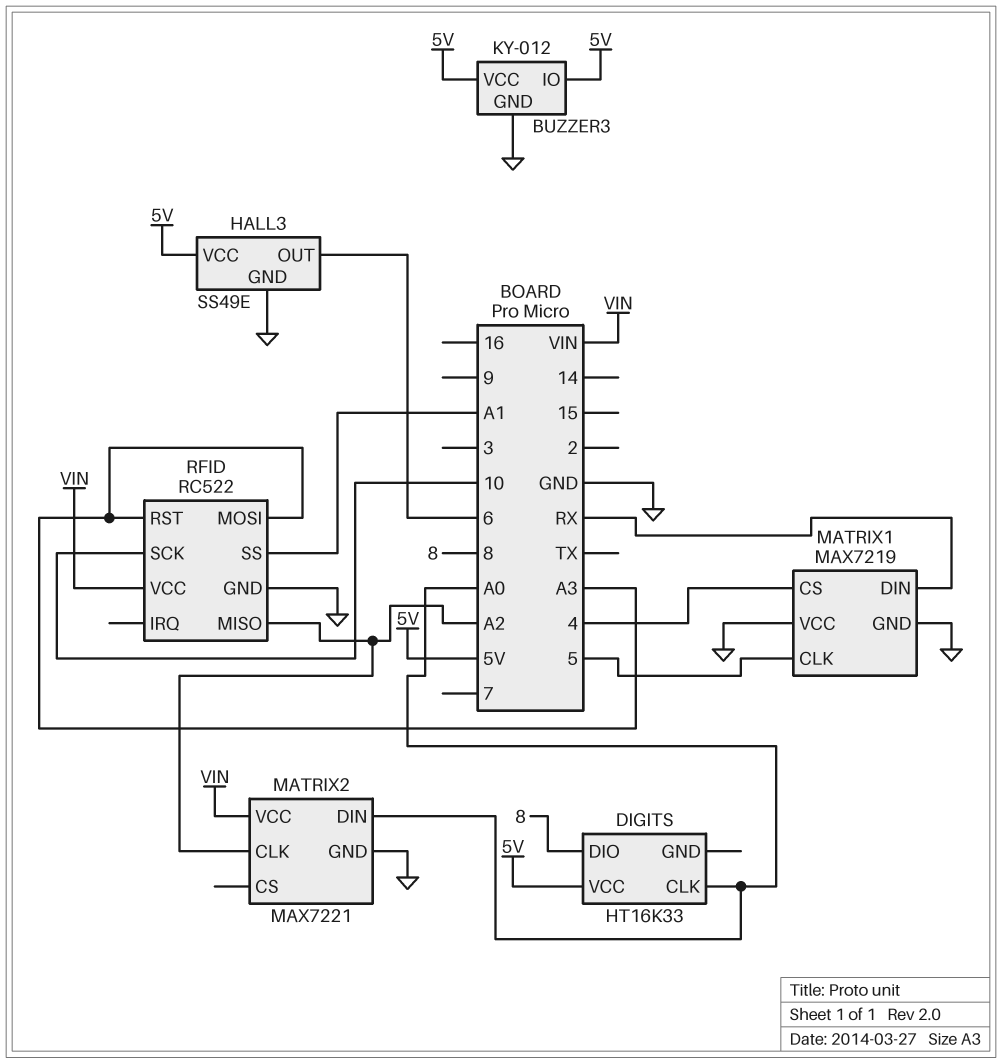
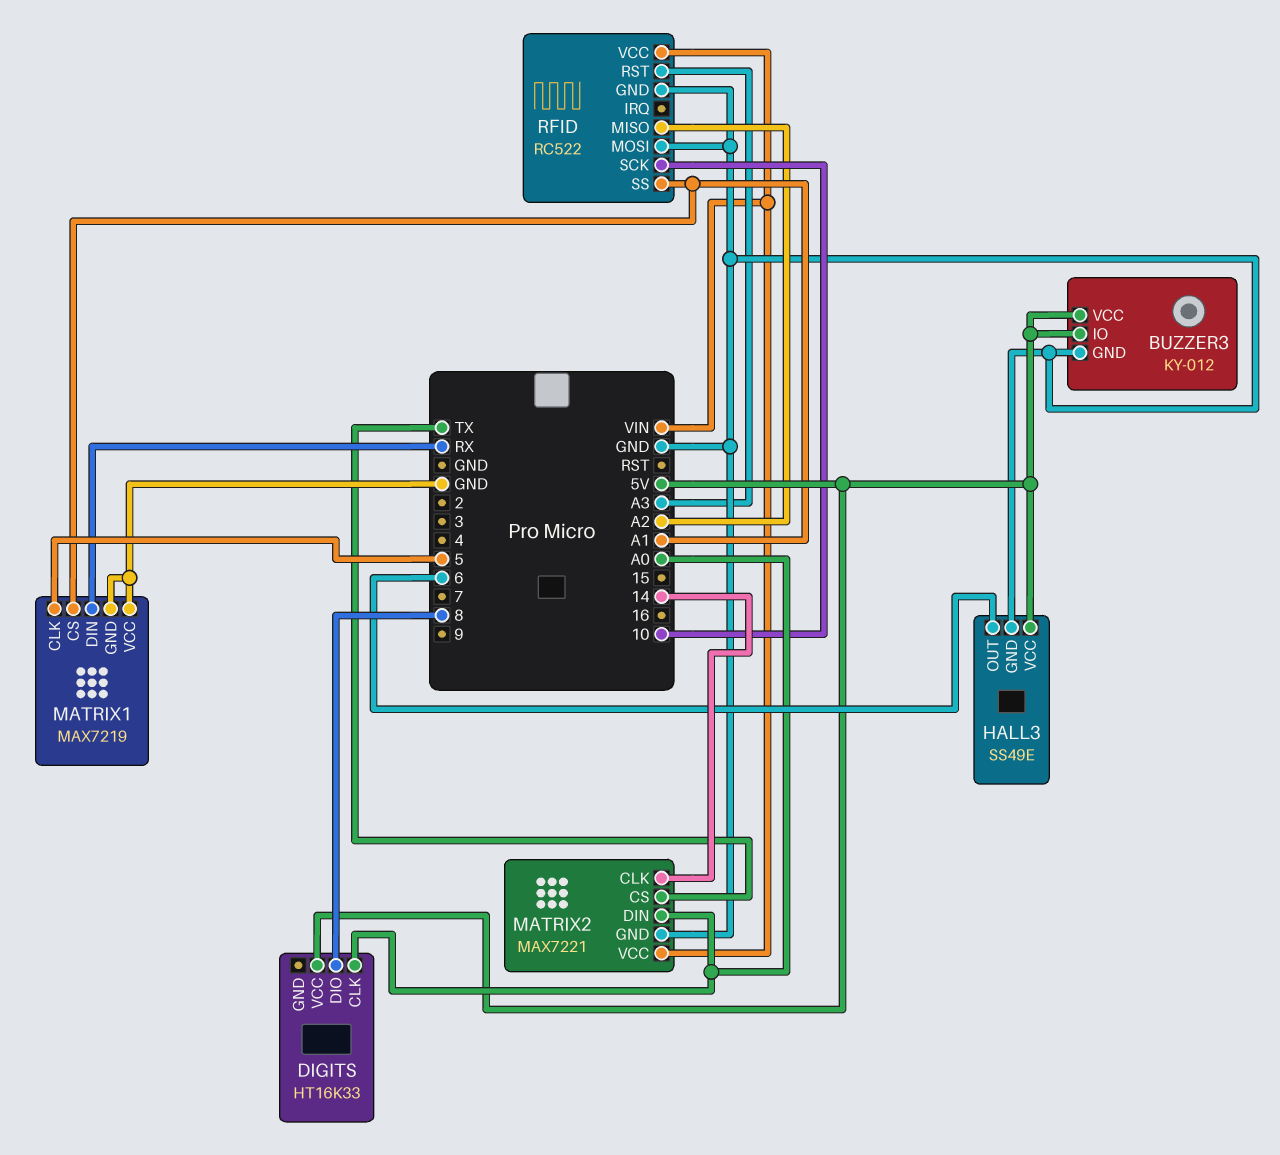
MATRIX1 pin CS: 4 -> A1
MATRIX2 pin CLK: A2 -> 14
MATRIX2 pin CS: none -> TX
RFID pin MOSI: A3 -> GND

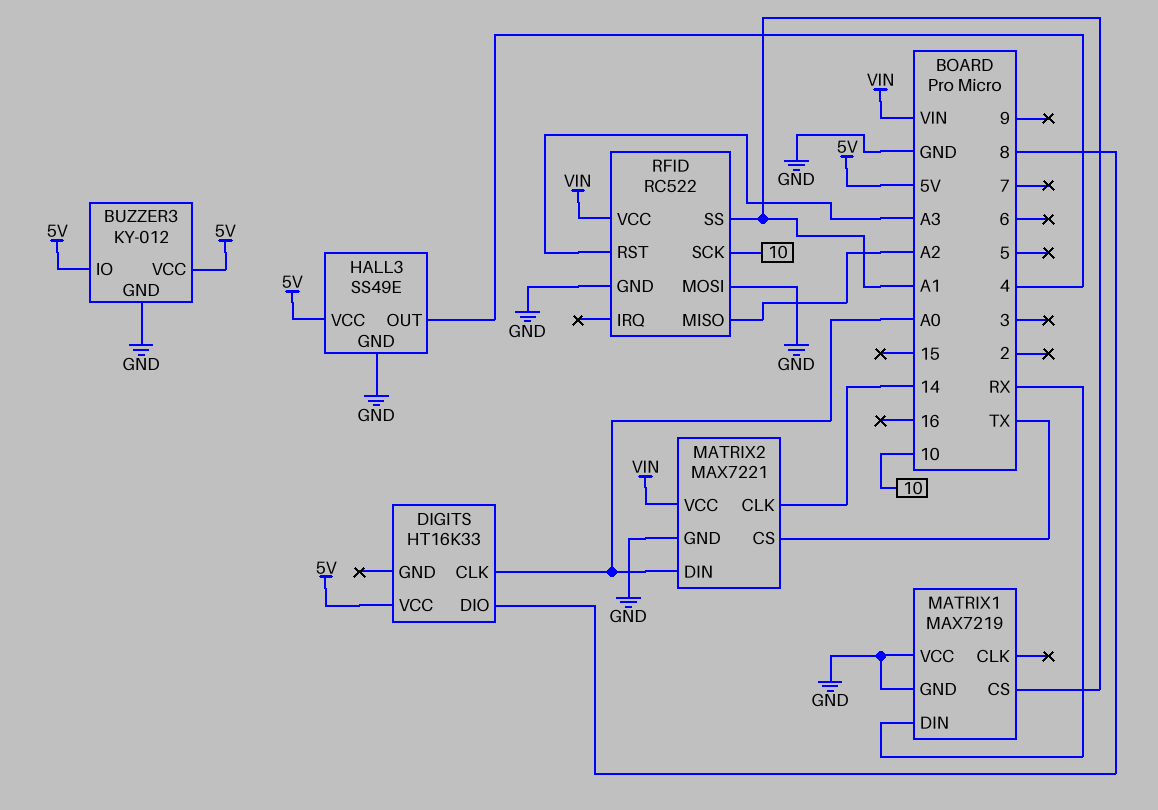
HALL3 pin OUT: 6 -> 4
MATRIX1 pin CLK: 5 -> none

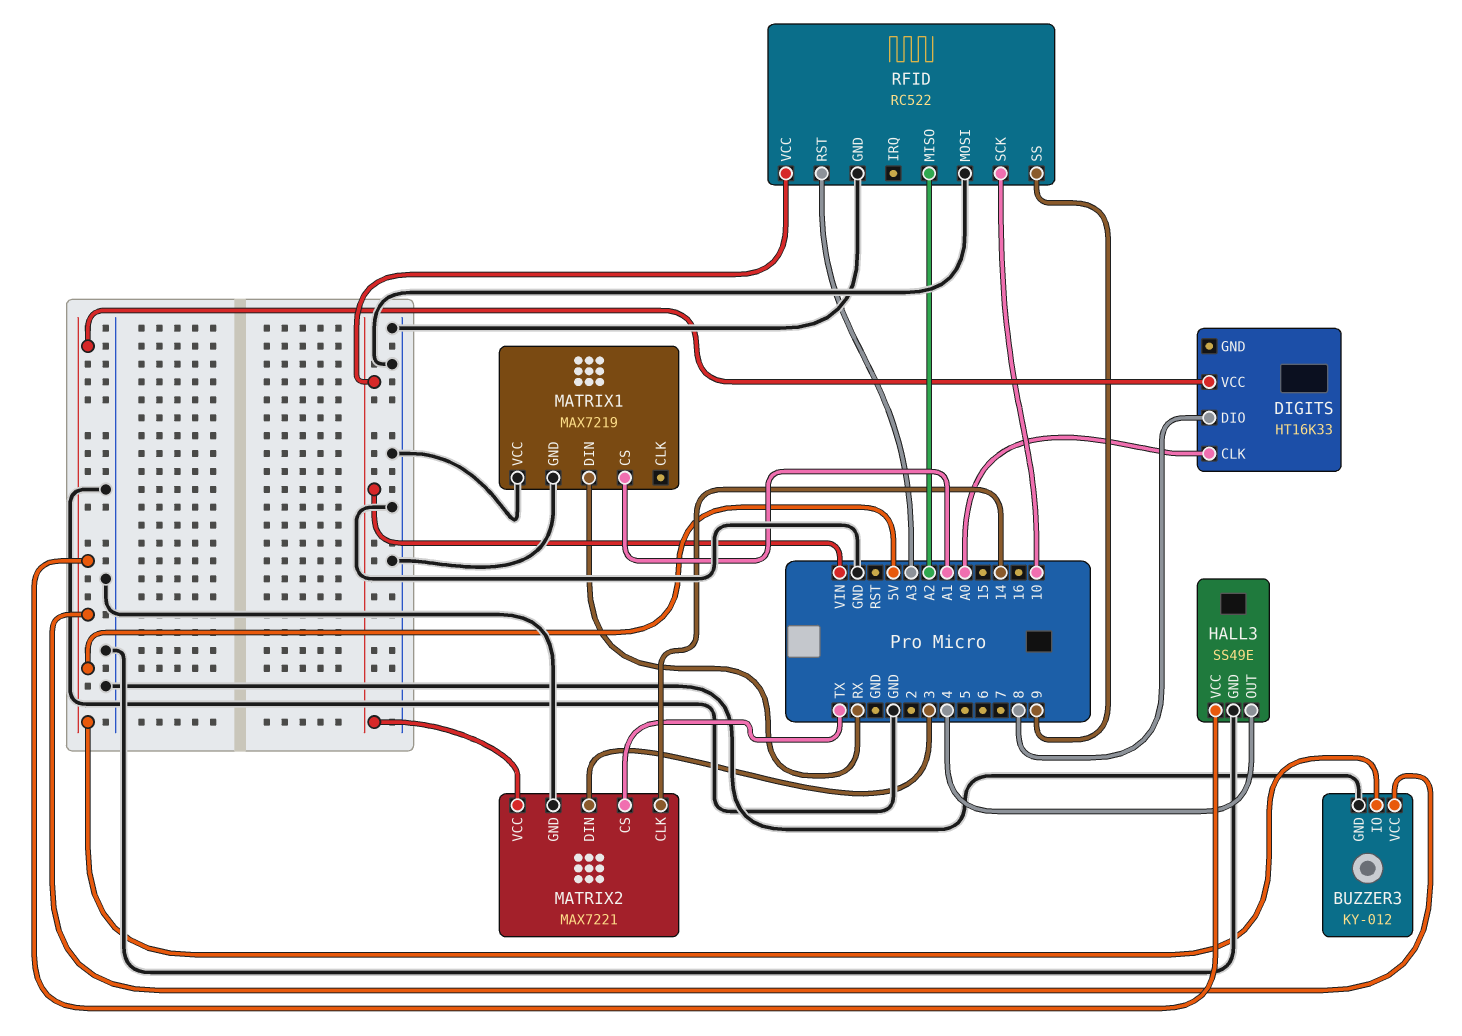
MATRIX2 pin DIN: A0 -> 3
RFID pin SS: A1 -> 9

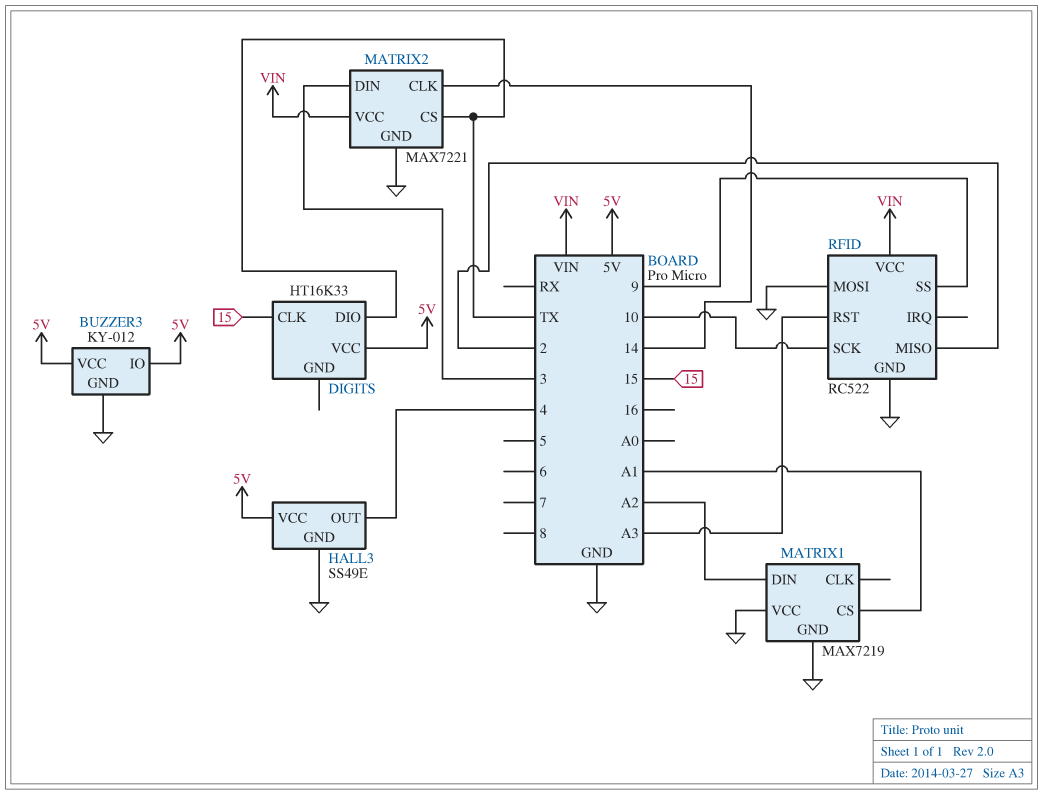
DIGITS pin CLK: A0 -> 15
DIGITS pin DIO: 8 -> TX
MATRIX1 pin DIN: RX -> A2
RFID pin MISO: A2 -> 2

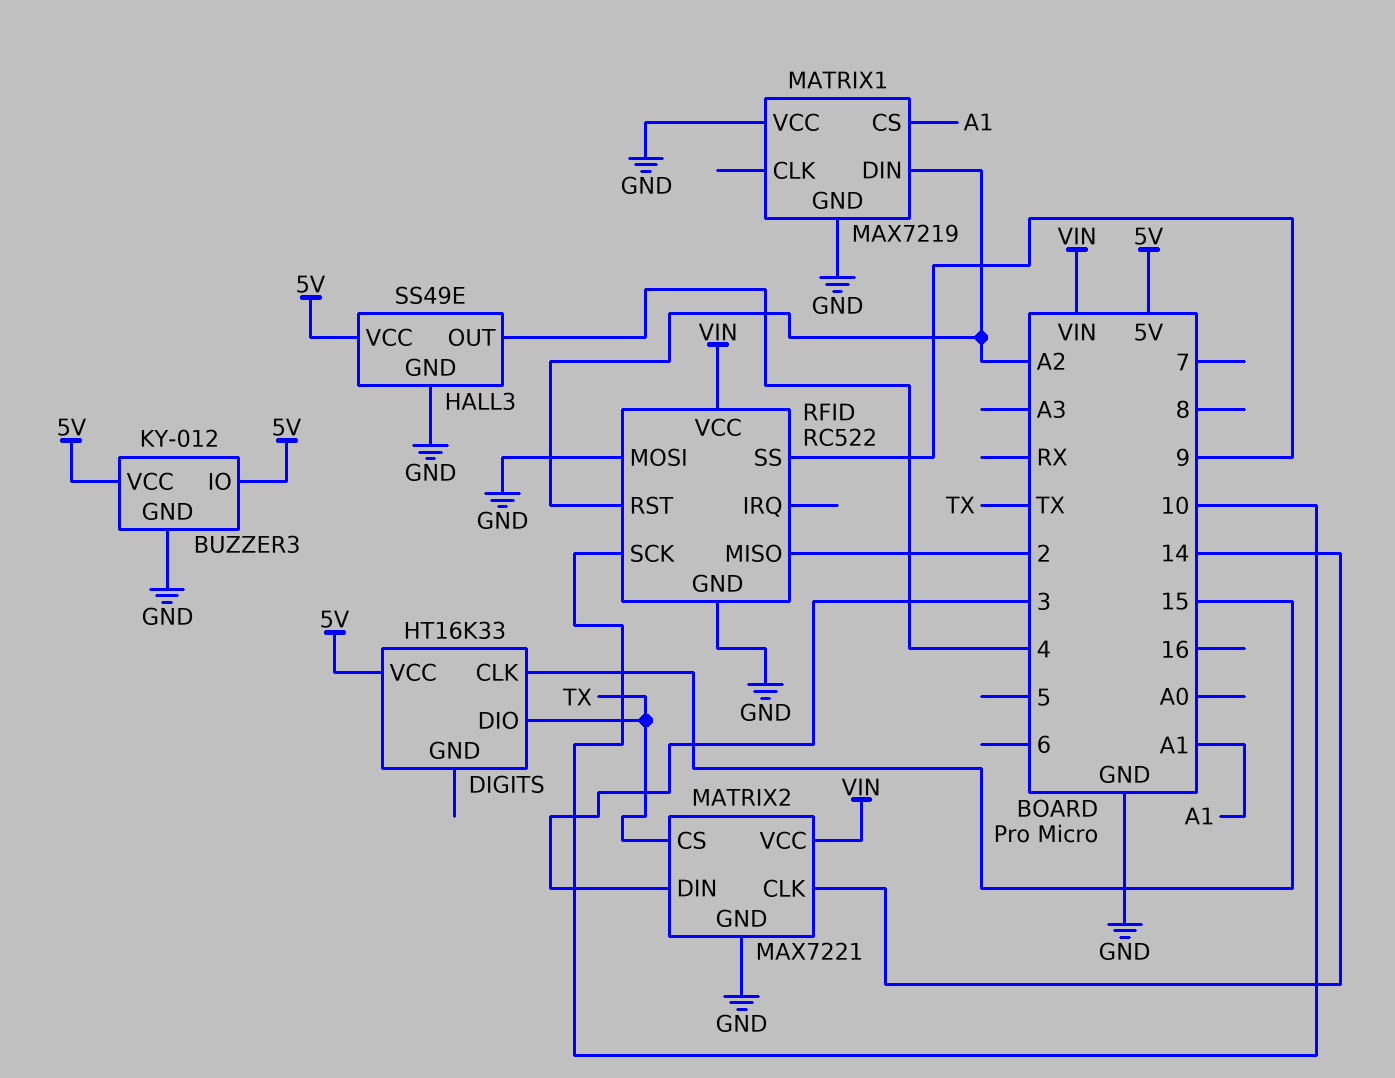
RFID pin RST: A3 -> A2

